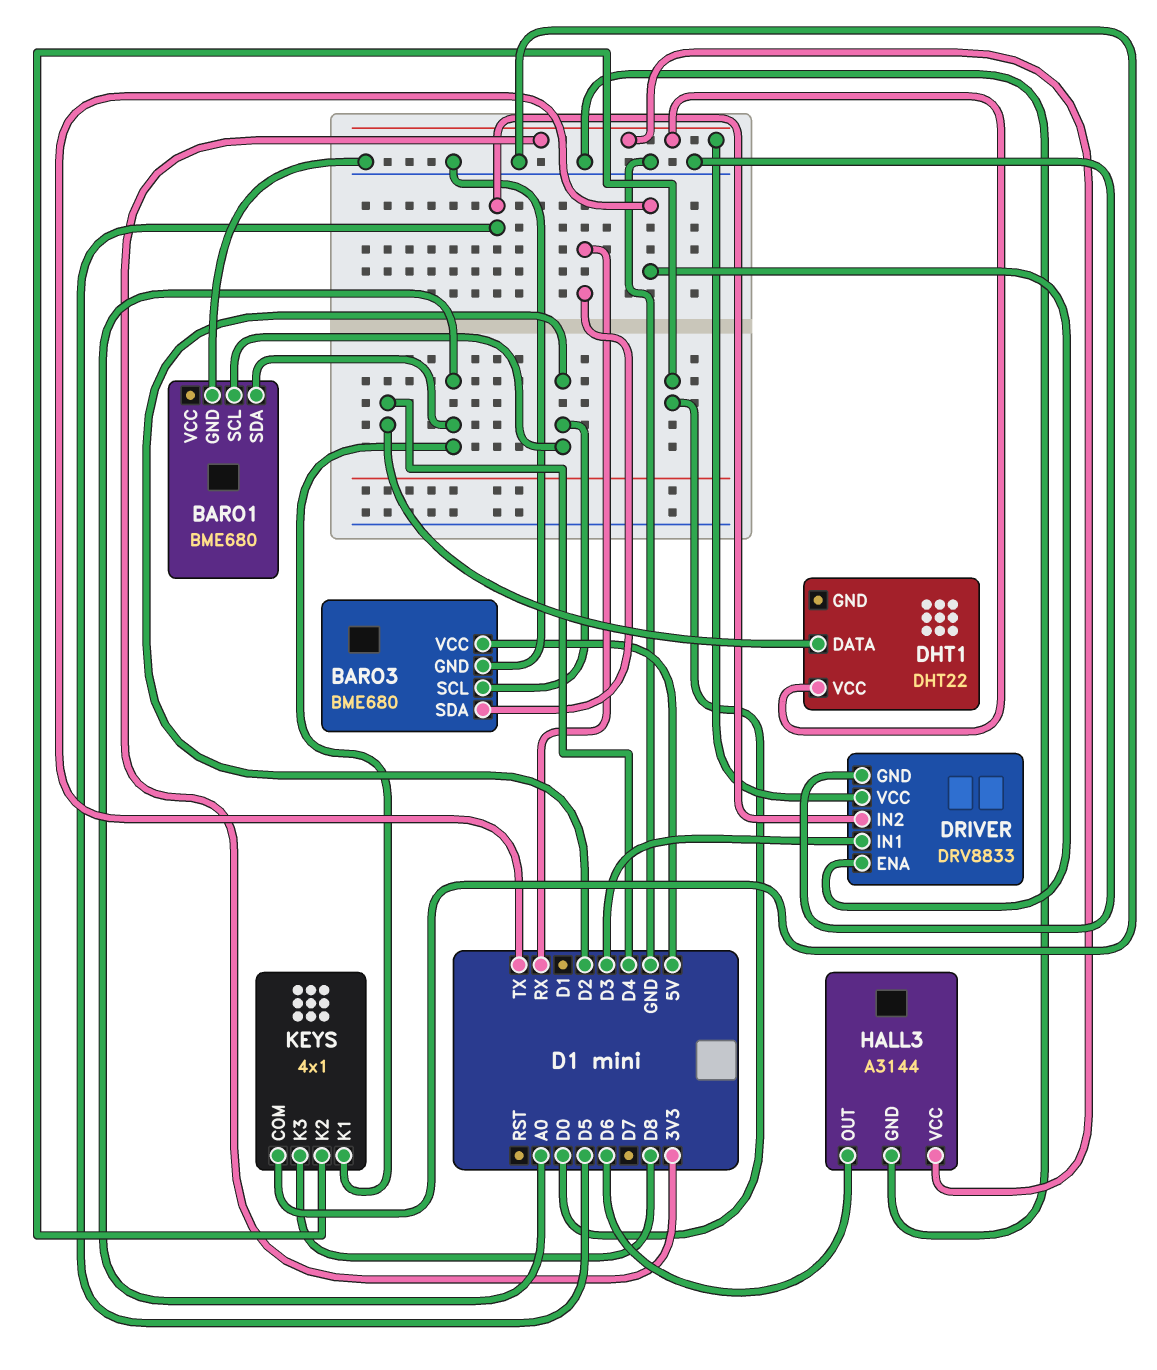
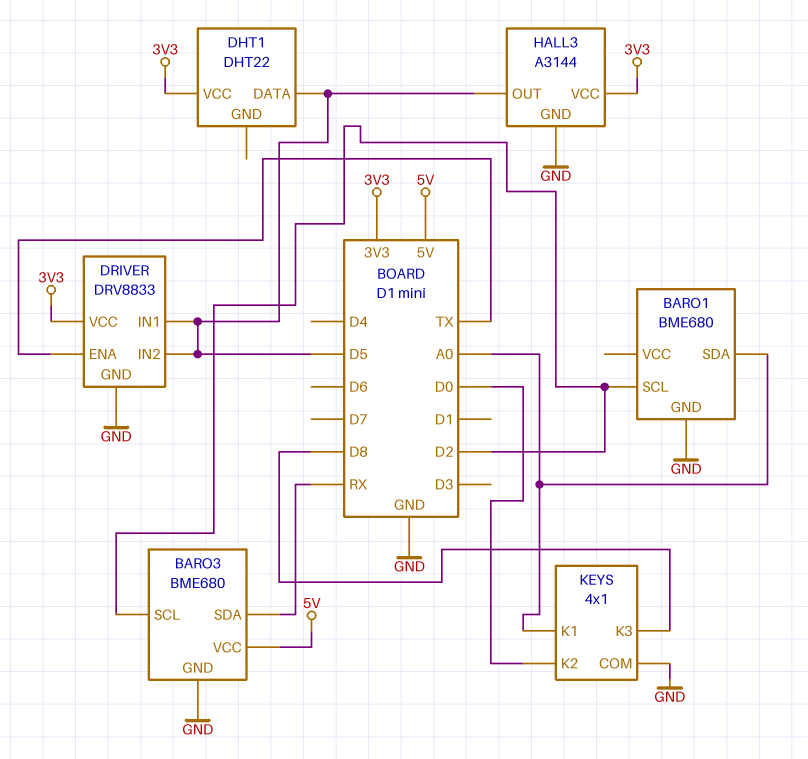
DHT1 pin DATA: D4 -> D5
DRIVER pin IN1: D3 -> D5
HALL3 pin OUT: D6 -> D5

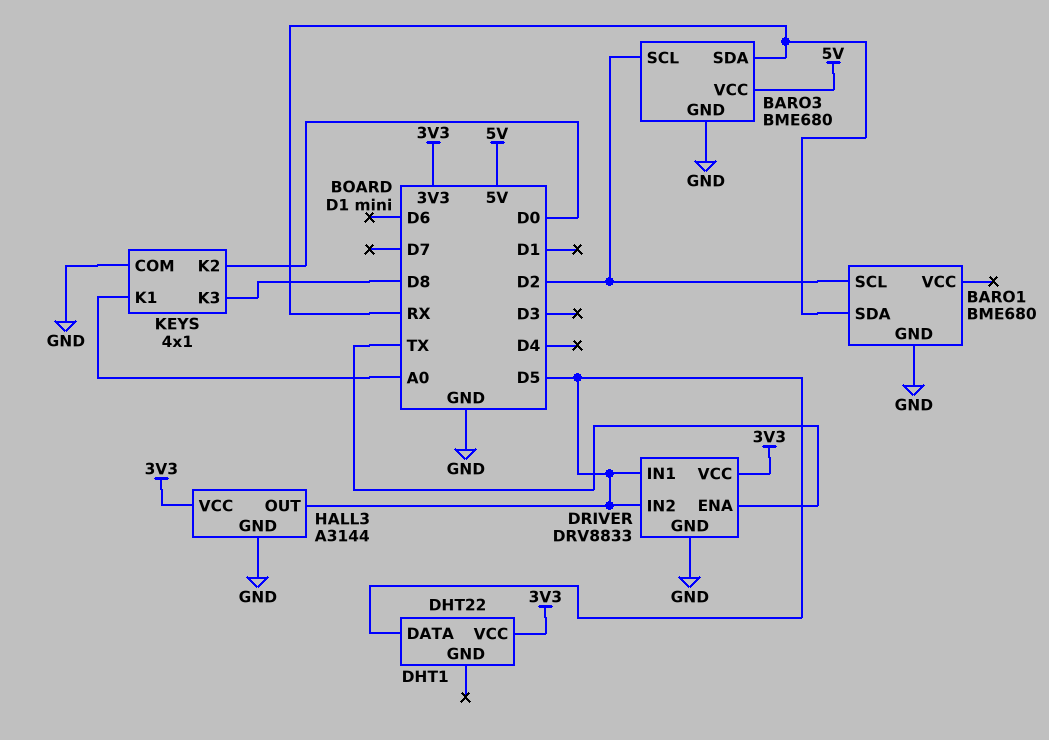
BARO1 pin SDA: A0 -> RX

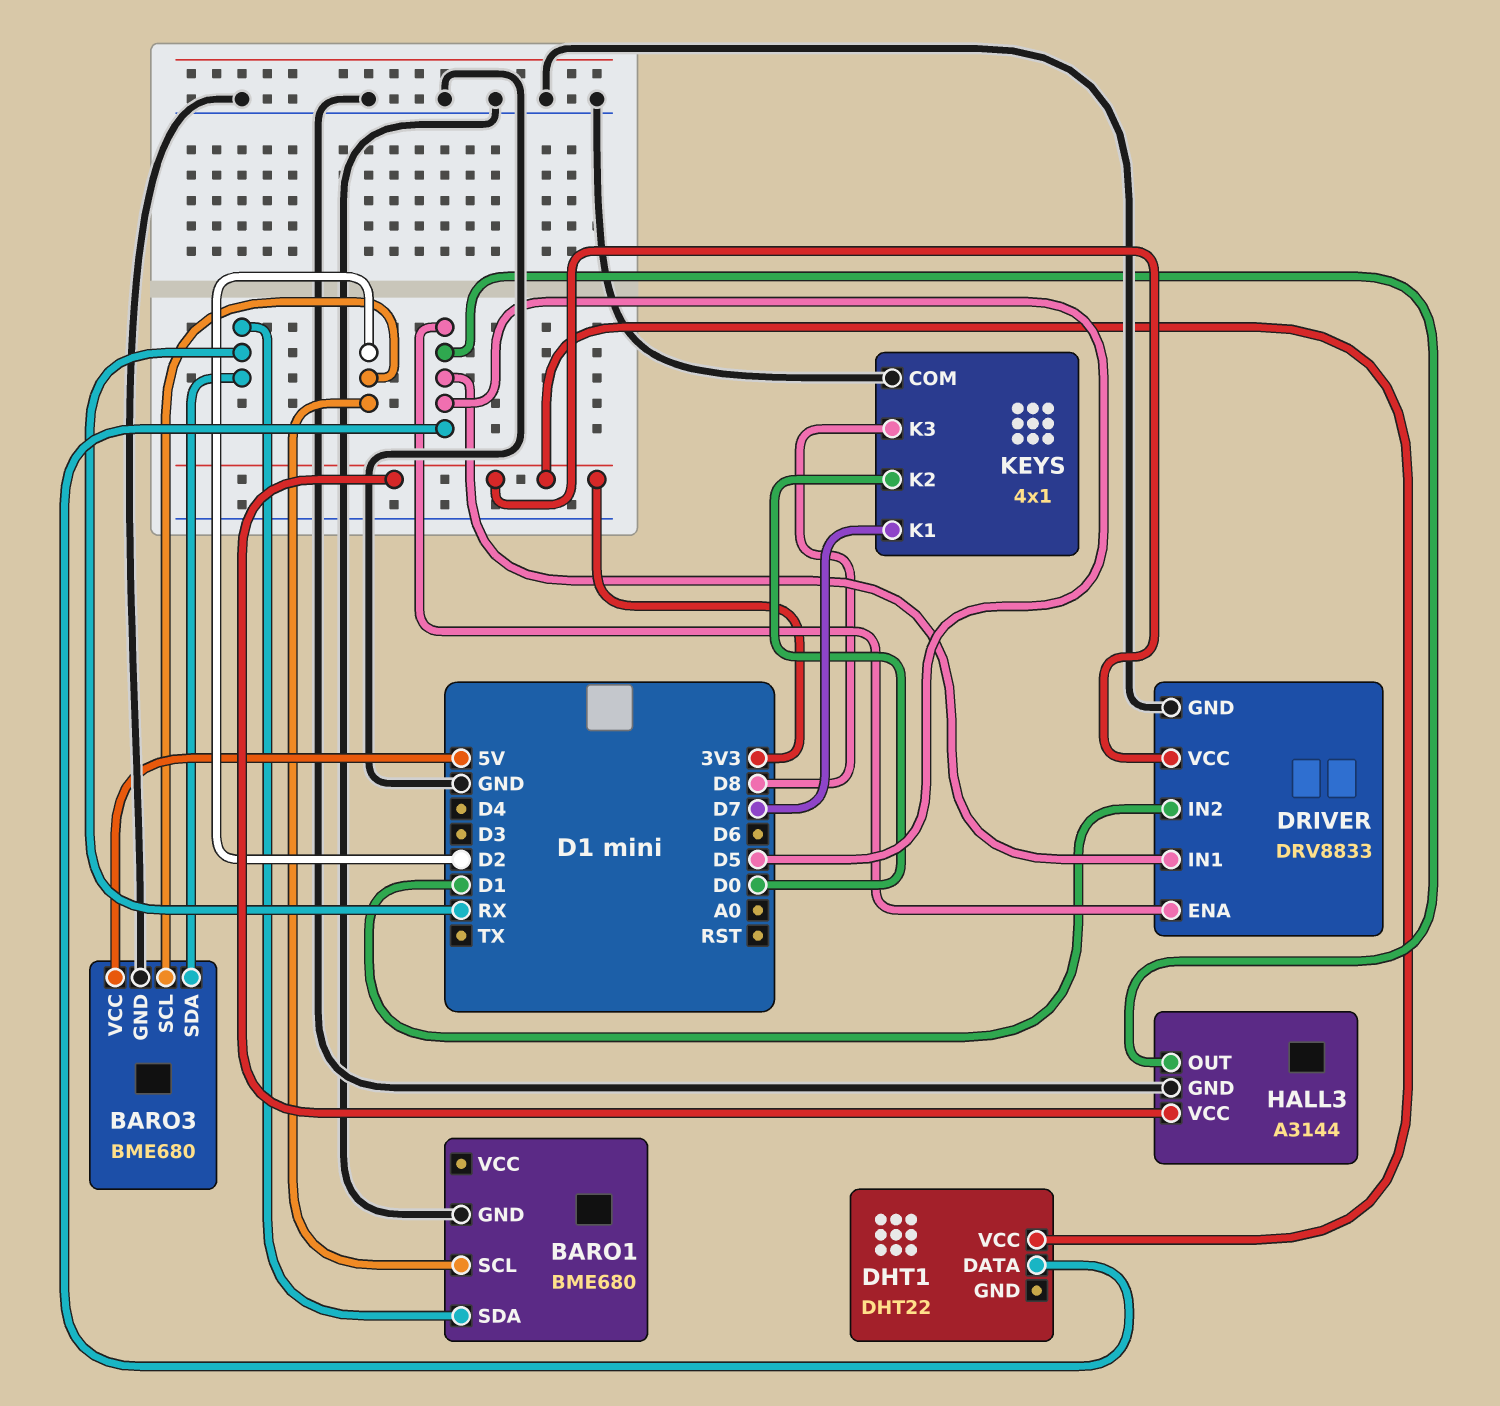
DRIVER pin ENA: TX -> D5
DRIVER pin IN2: D5 -> D1
KEYS pin K1: A0 -> D7

